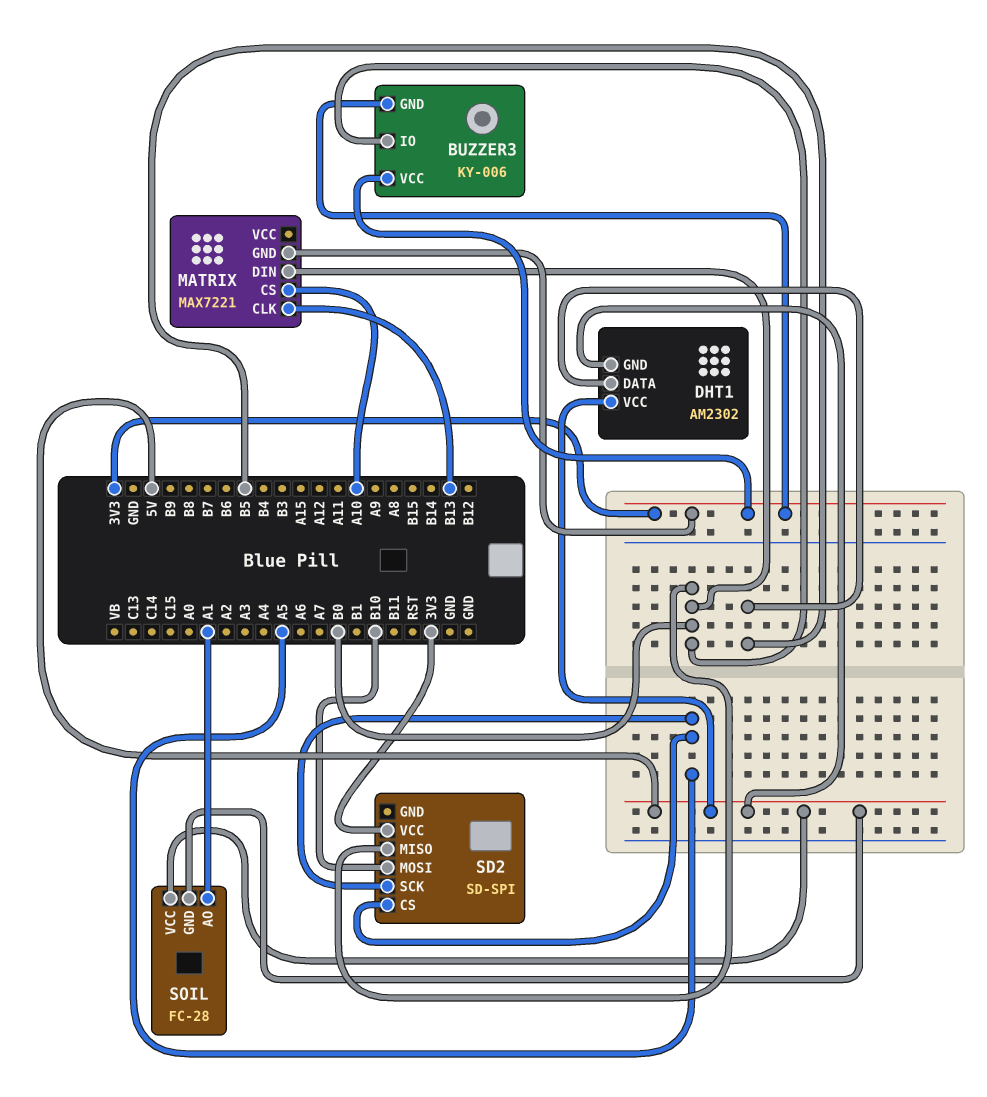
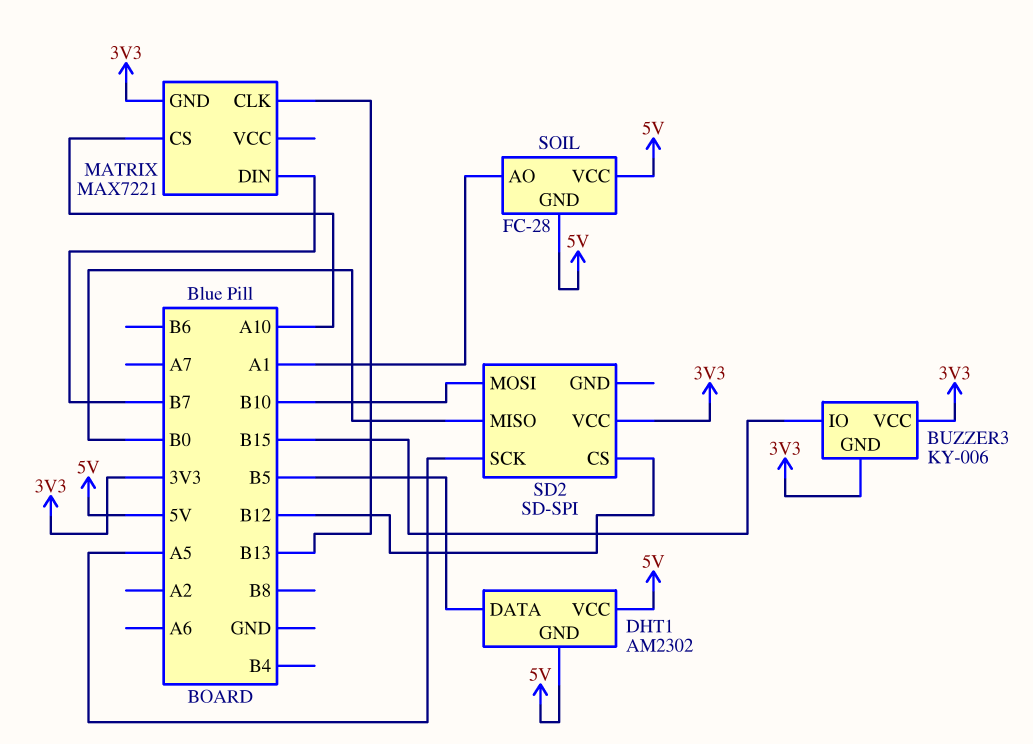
BUZZER3 pin IO: B0 -> B15
MATRIX pin DIN: B0 -> B7
SD2 pin CS: A5 -> B12

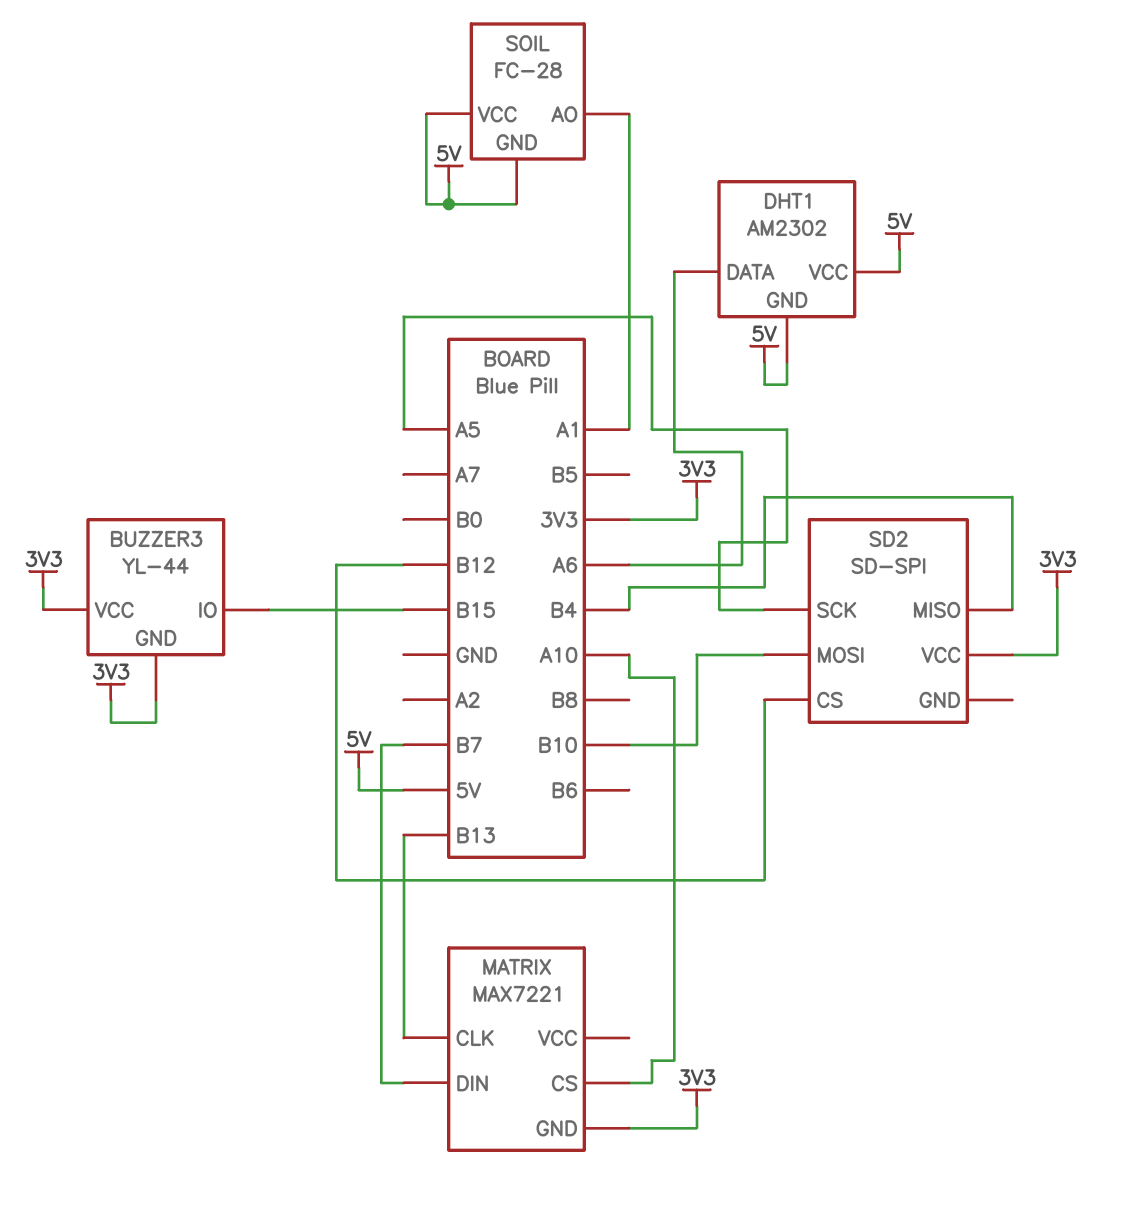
BUZZER3: KY-006 -> YL-44
DHT1 pin DATA: B5 -> A6
SD2 pin MISO: B0 -> B4

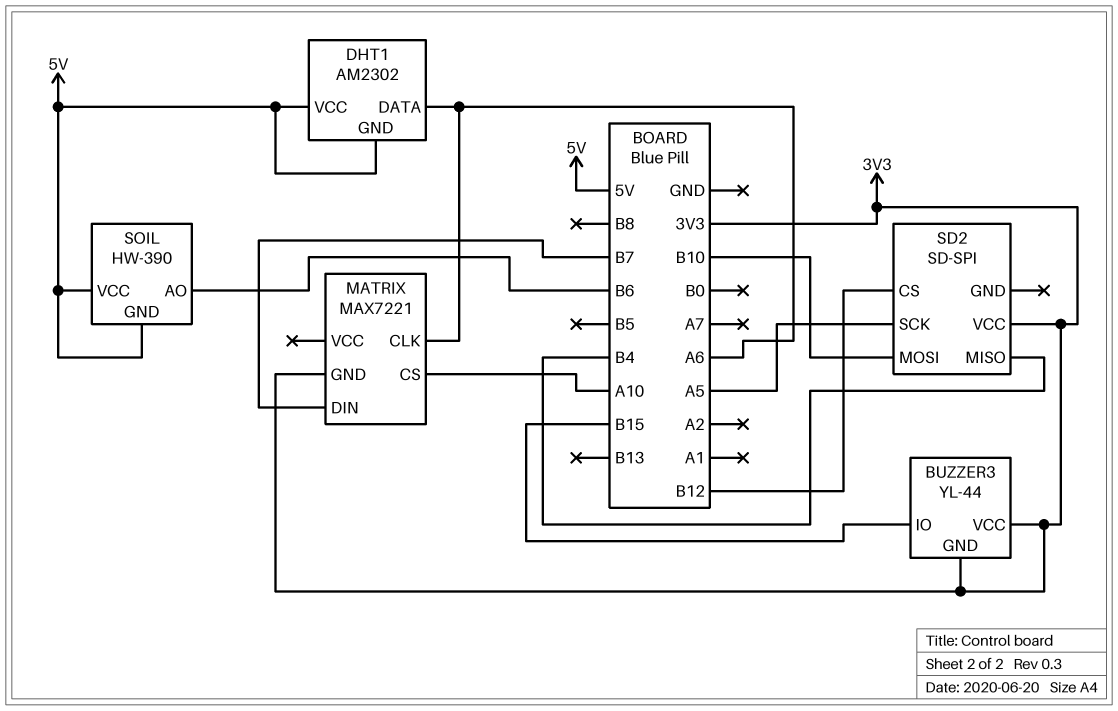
MATRIX pin CLK: B13 -> A6
SOIL: FC-28 -> HW-390
SOIL pin AO: A1 -> B6

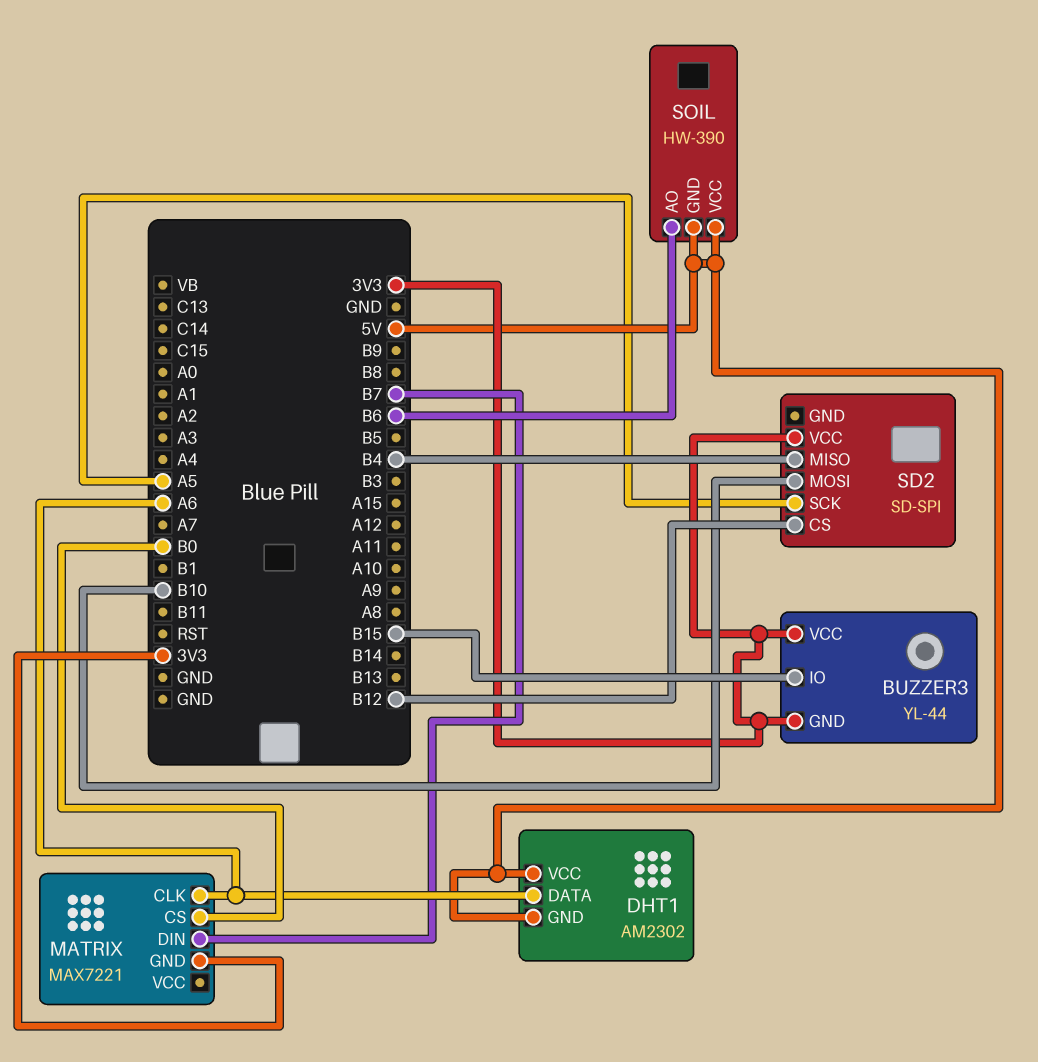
MATRIX pin CS: A10 -> B0

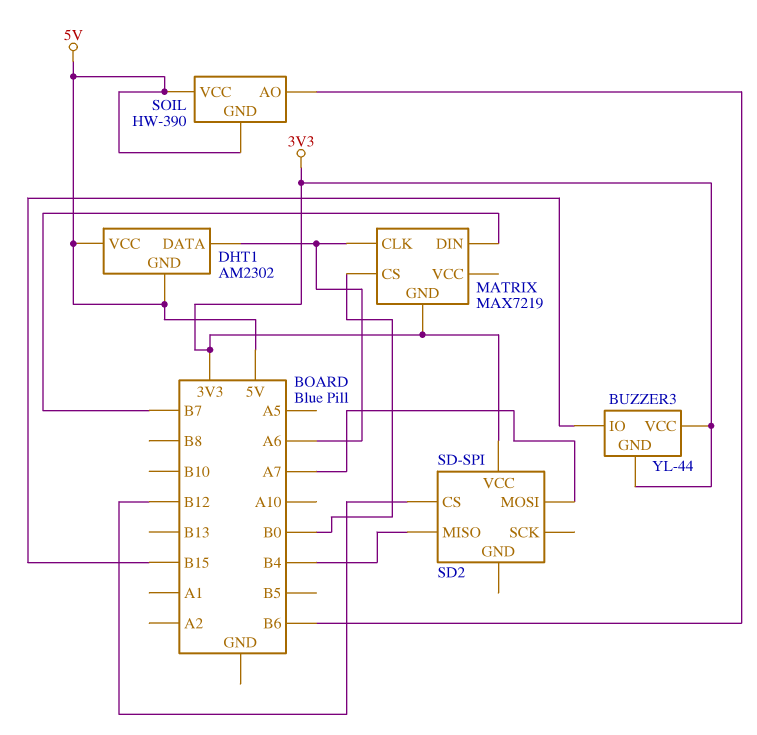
MATRIX: MAX7221 -> MAX7219
SD2 pin MOSI: B10 -> A7
SD2 pin SCK: A5 -> none

